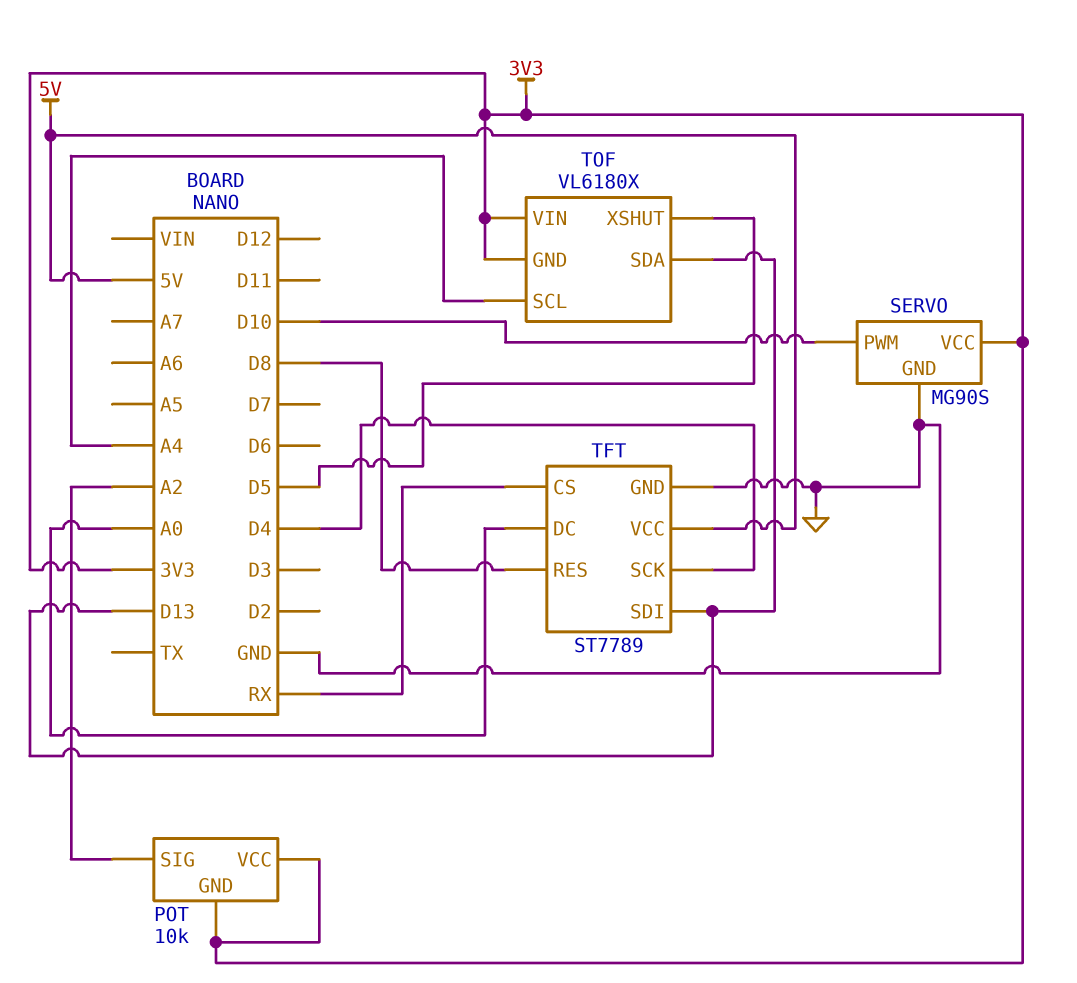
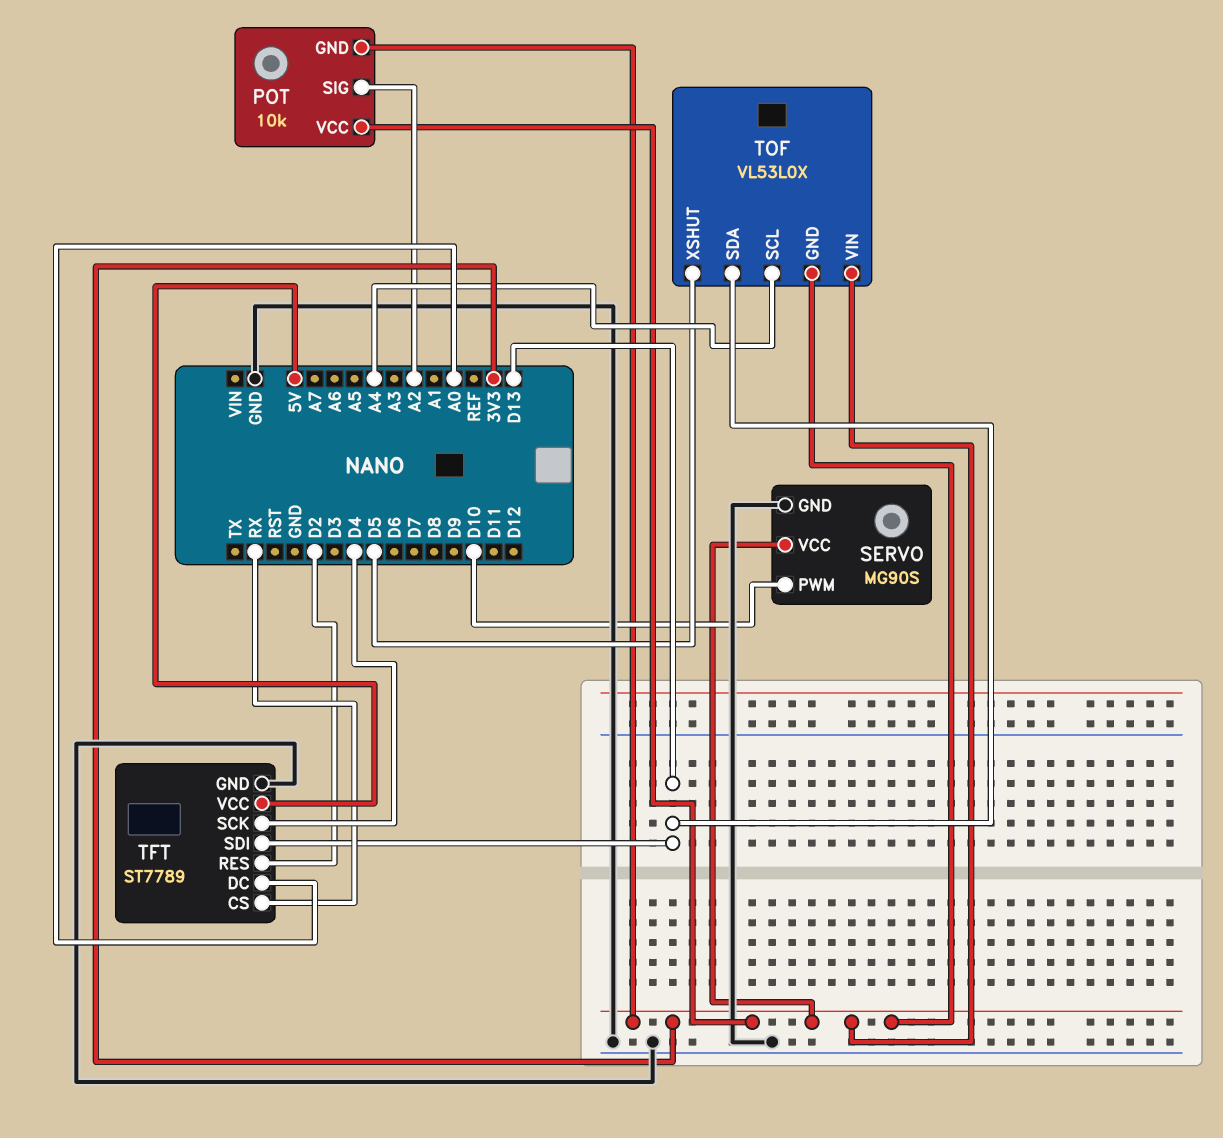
TFT pin RES: D8 -> D2
TOF: VL6180X -> VL53L0X

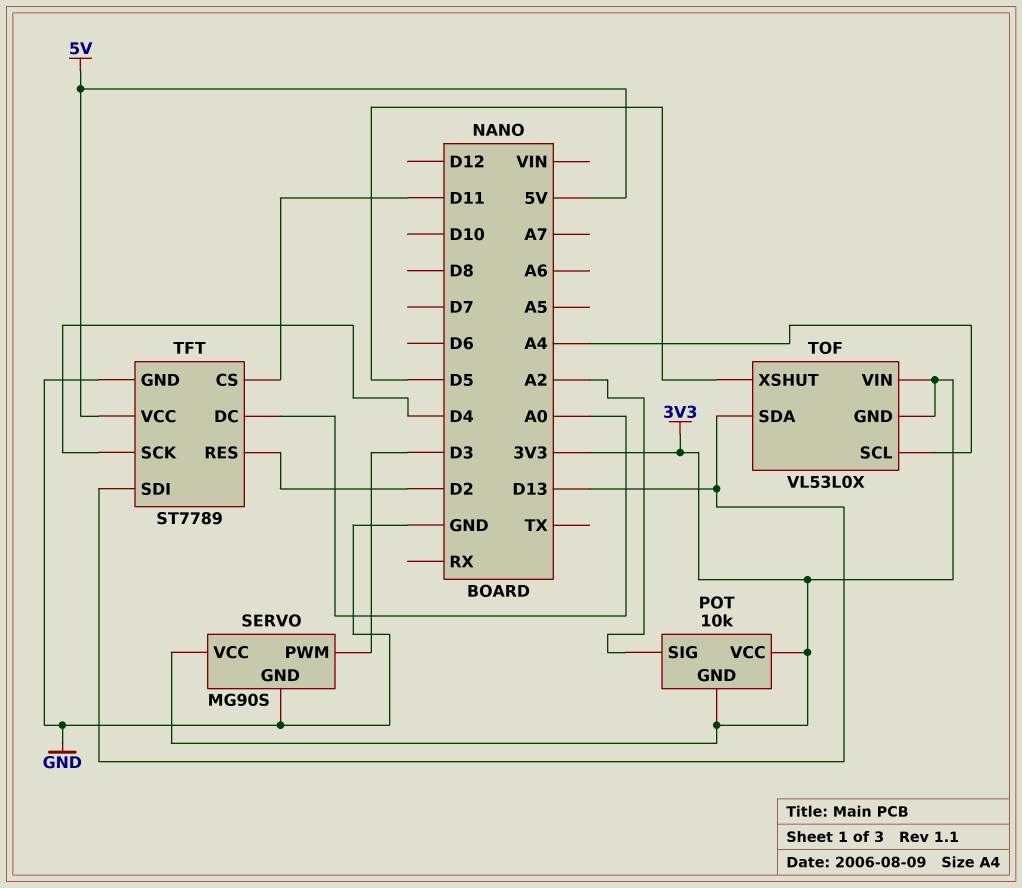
SERVO pin PWM: D10 -> D3
TFT pin CS: RX -> D11

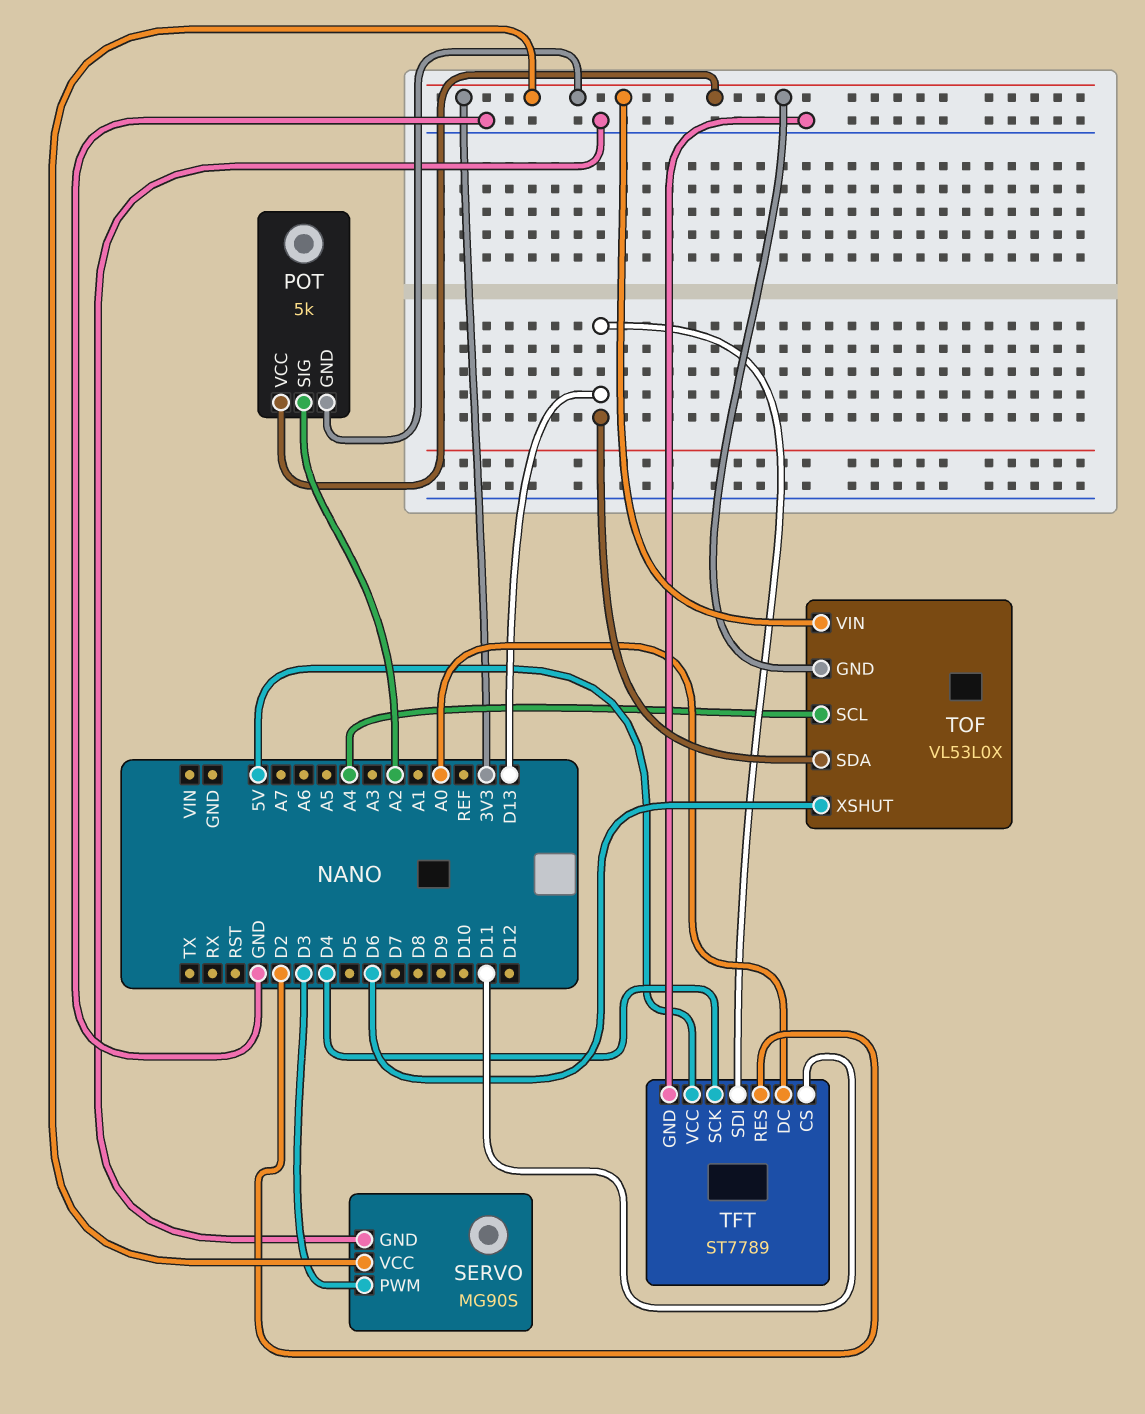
POT: 10k -> 5k
TOF pin XSHUT: D5 -> D6

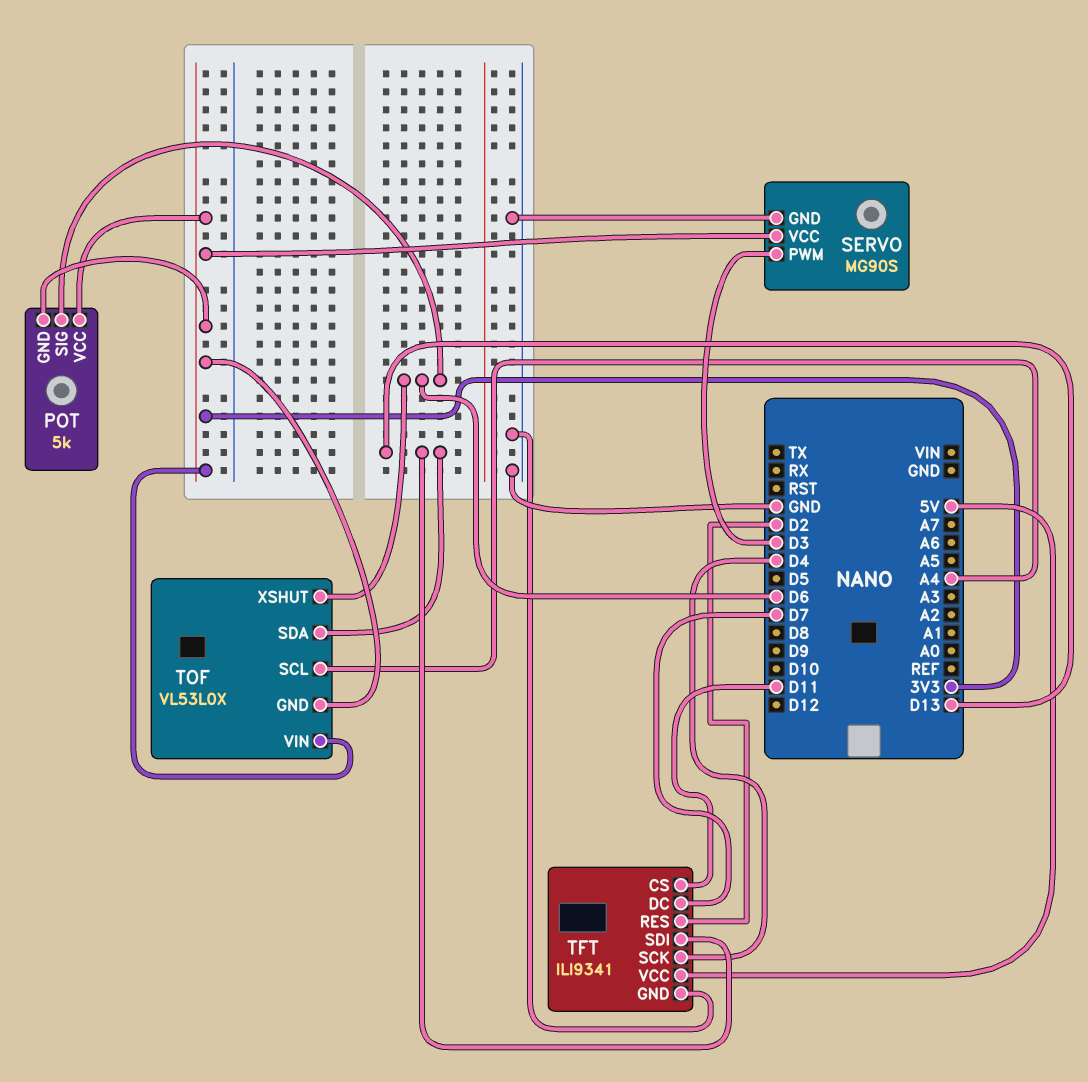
POT pin SIG: A2 -> D6
TFT: ST7789 -> ILI9341
TFT pin DC: A0 -> D7

